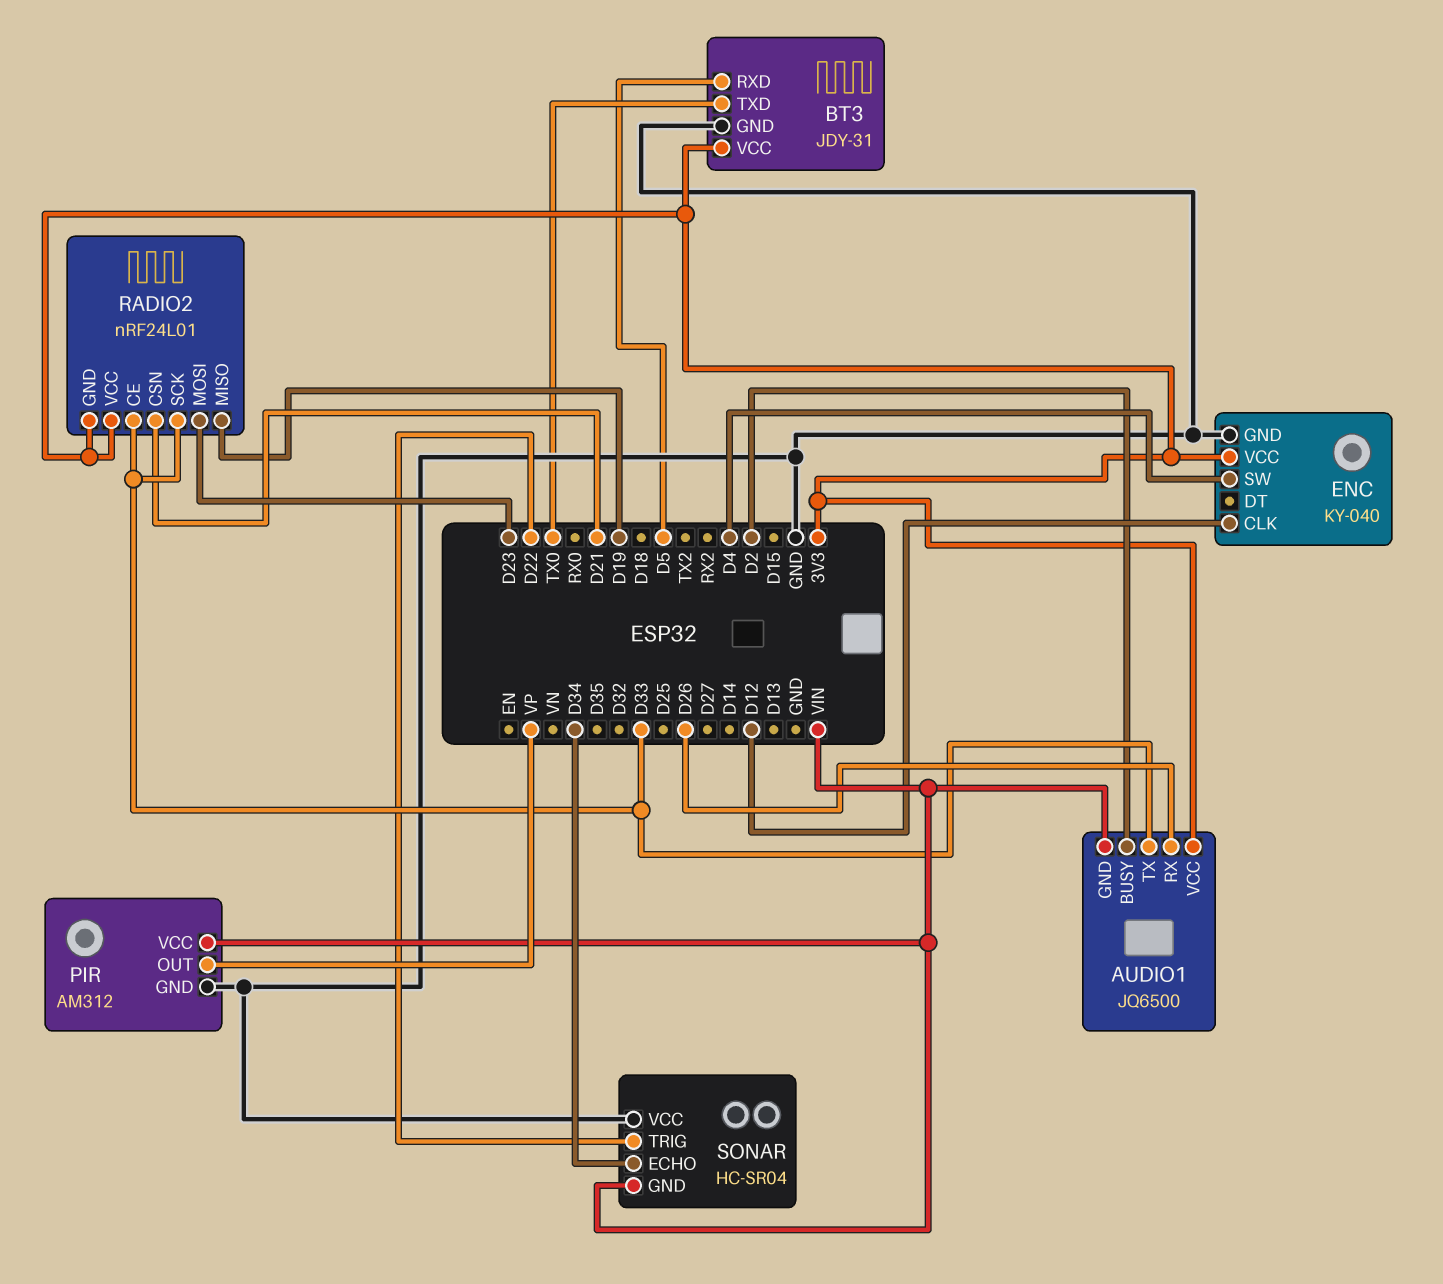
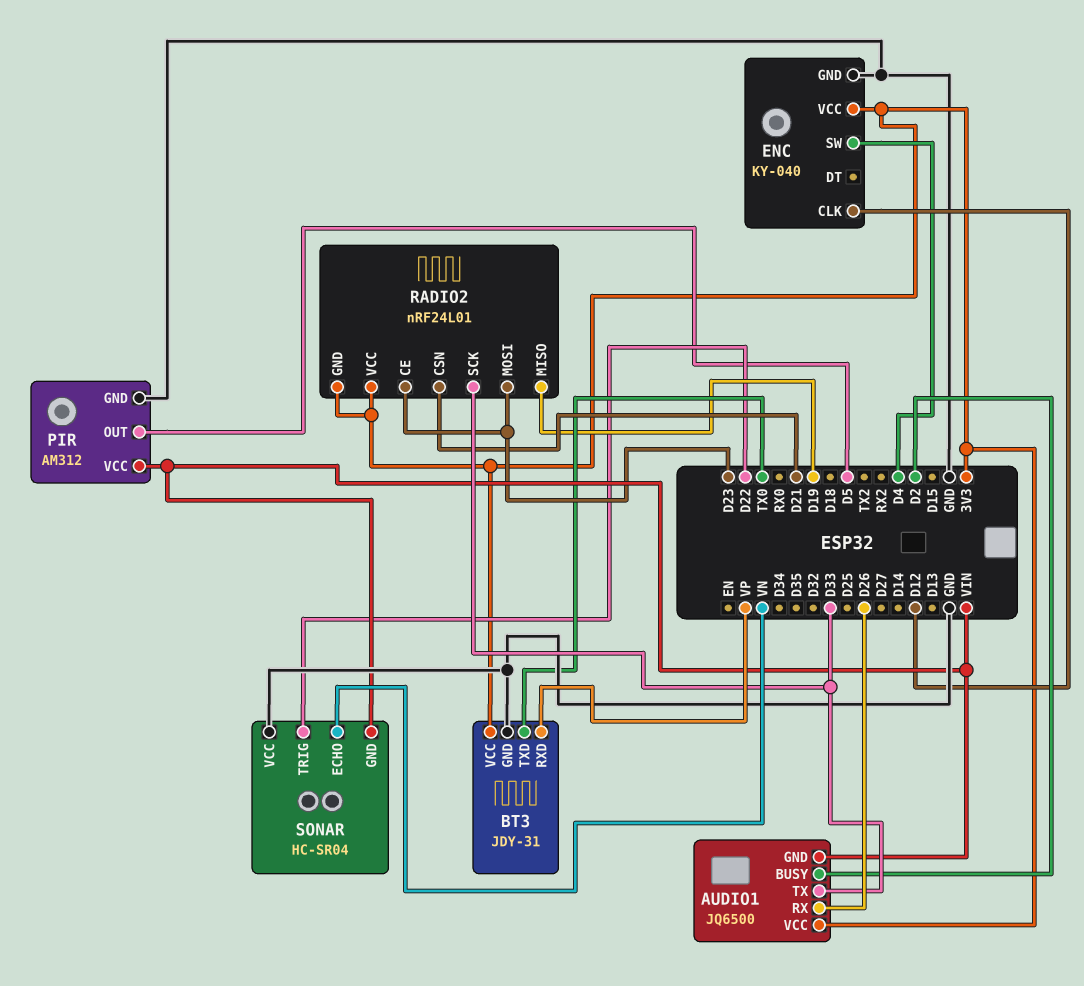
BT3 pin RXD: D5 -> VP
PIR pin OUT: VP -> D5
RADIO2 pin CE: D33 -> D23
SONAR pin ECHO: D34 -> VN

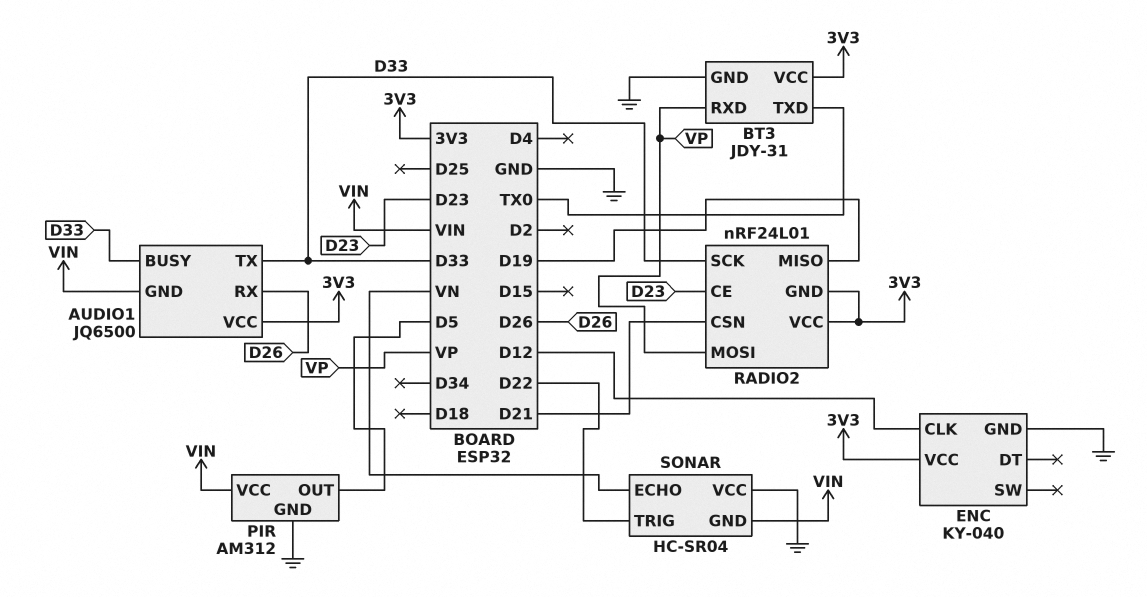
AUDIO1 pin BUSY: D2 -> D33
ENC pin SW: D4 -> none
RADIO2 pin MOSI: D23 -> VP

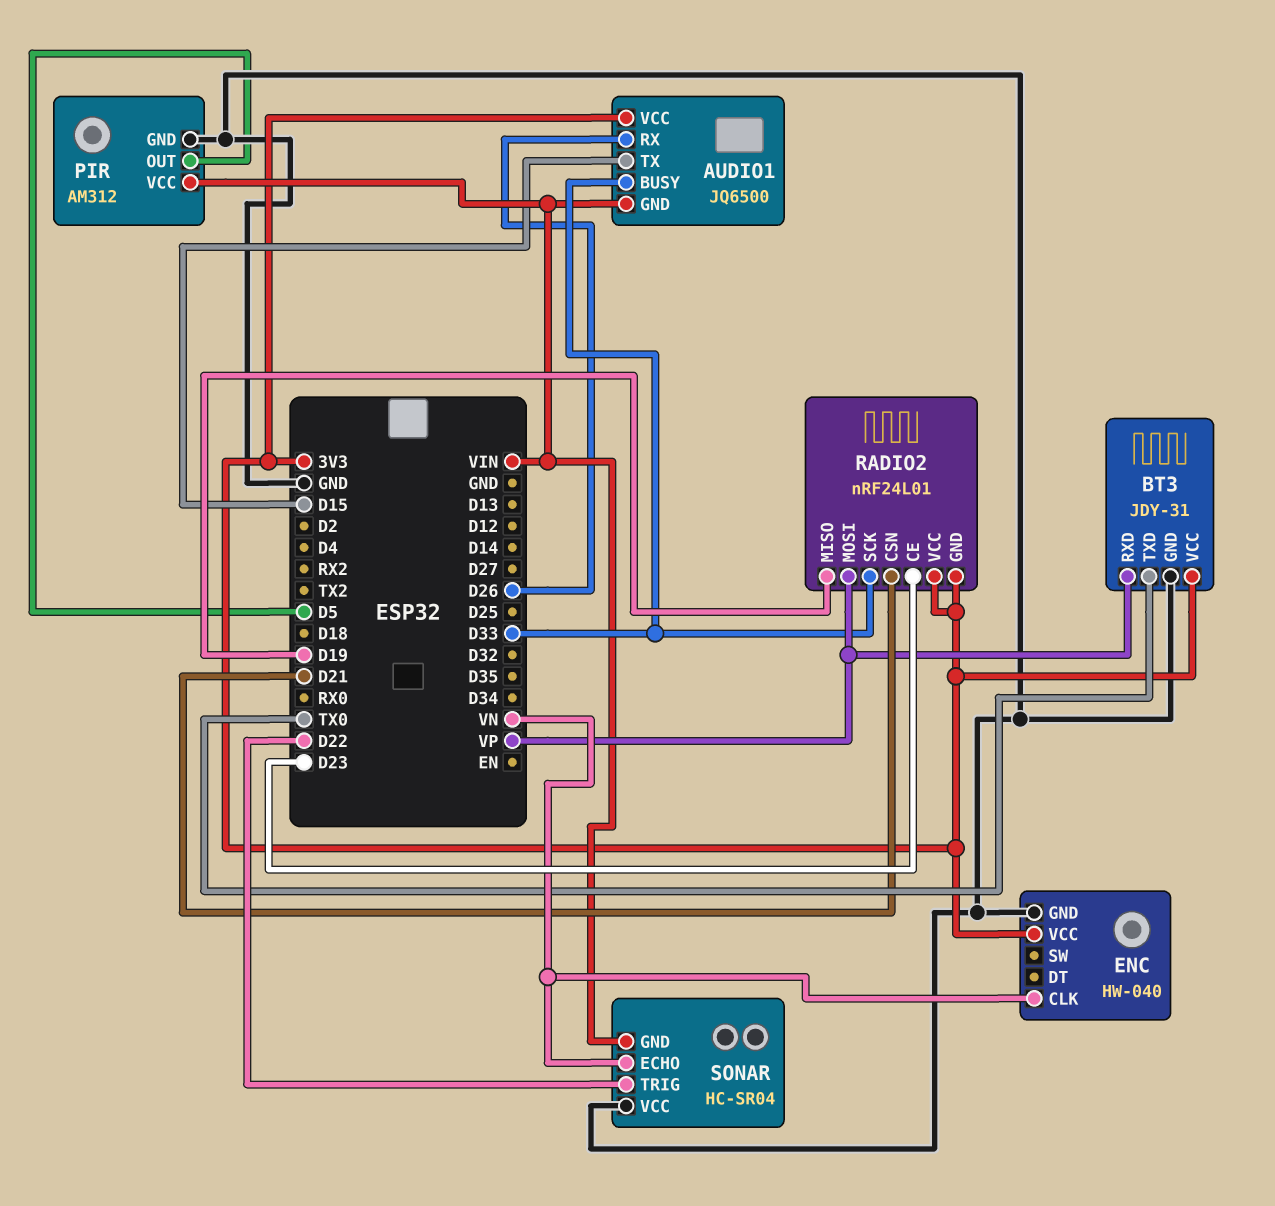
AUDIO1 pin TX: D33 -> D15
ENC: KY-040 -> HW-040
ENC pin CLK: D12 -> VN

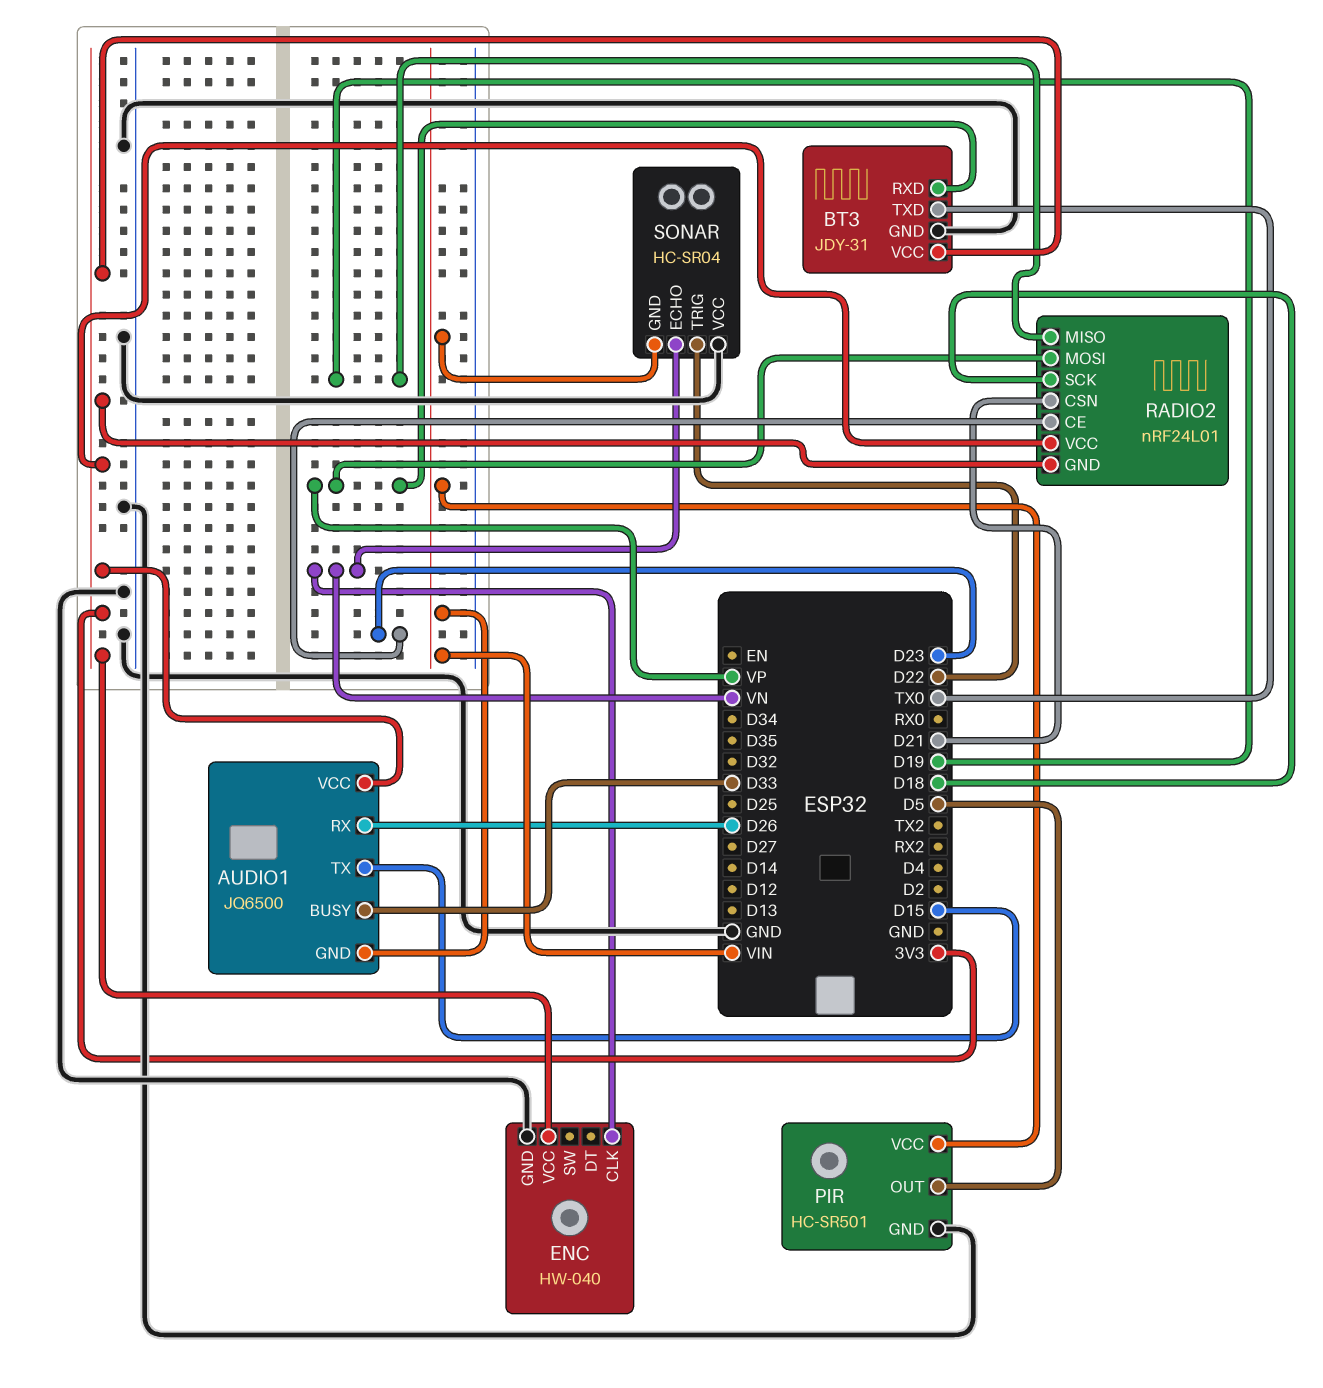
PIR: AM312 -> HC-SR501
RADIO2 pin SCK: D33 -> D18

